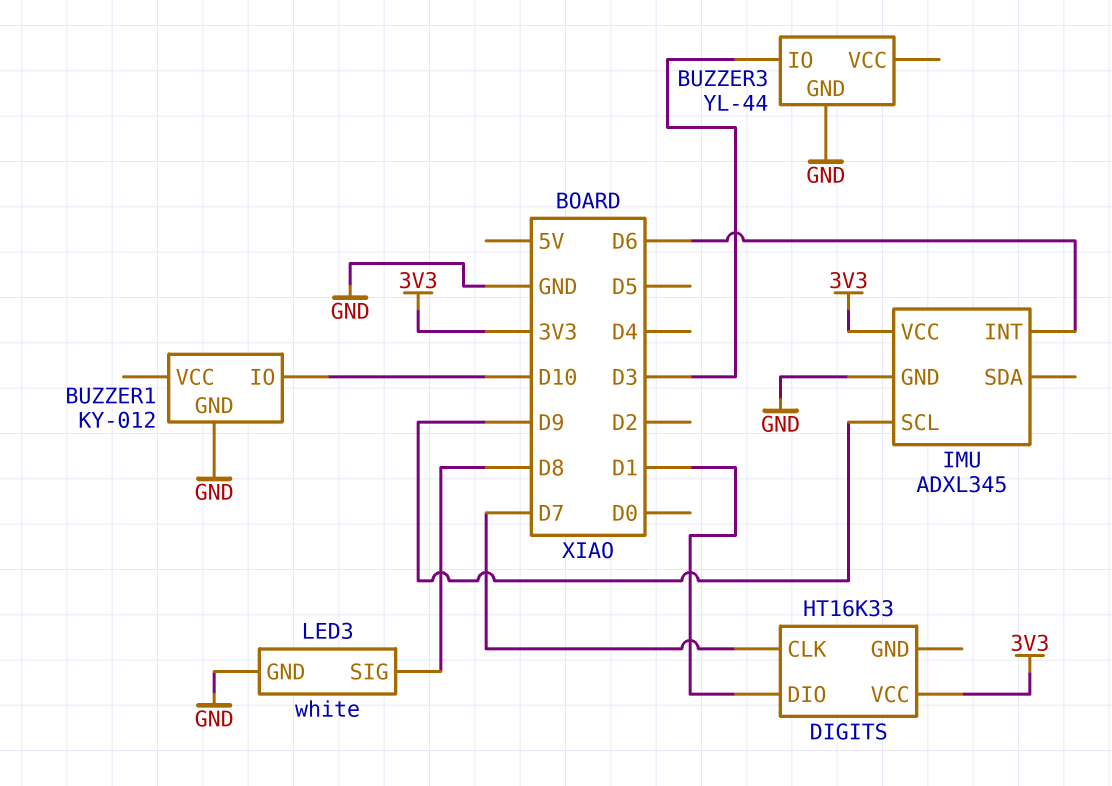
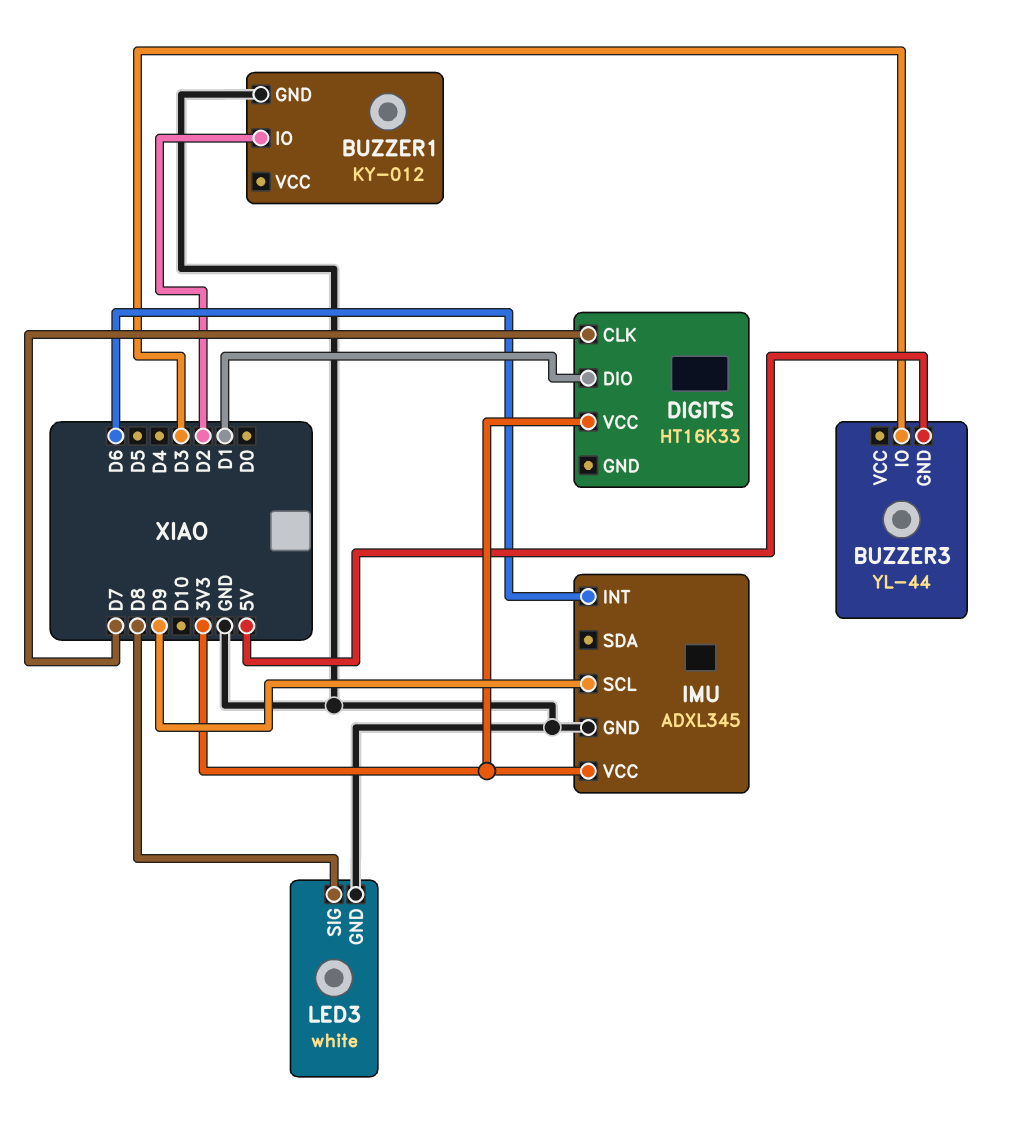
BUZZER1 pin IO: D10 -> D2
BUZZER3 pin GND: GND -> 5V

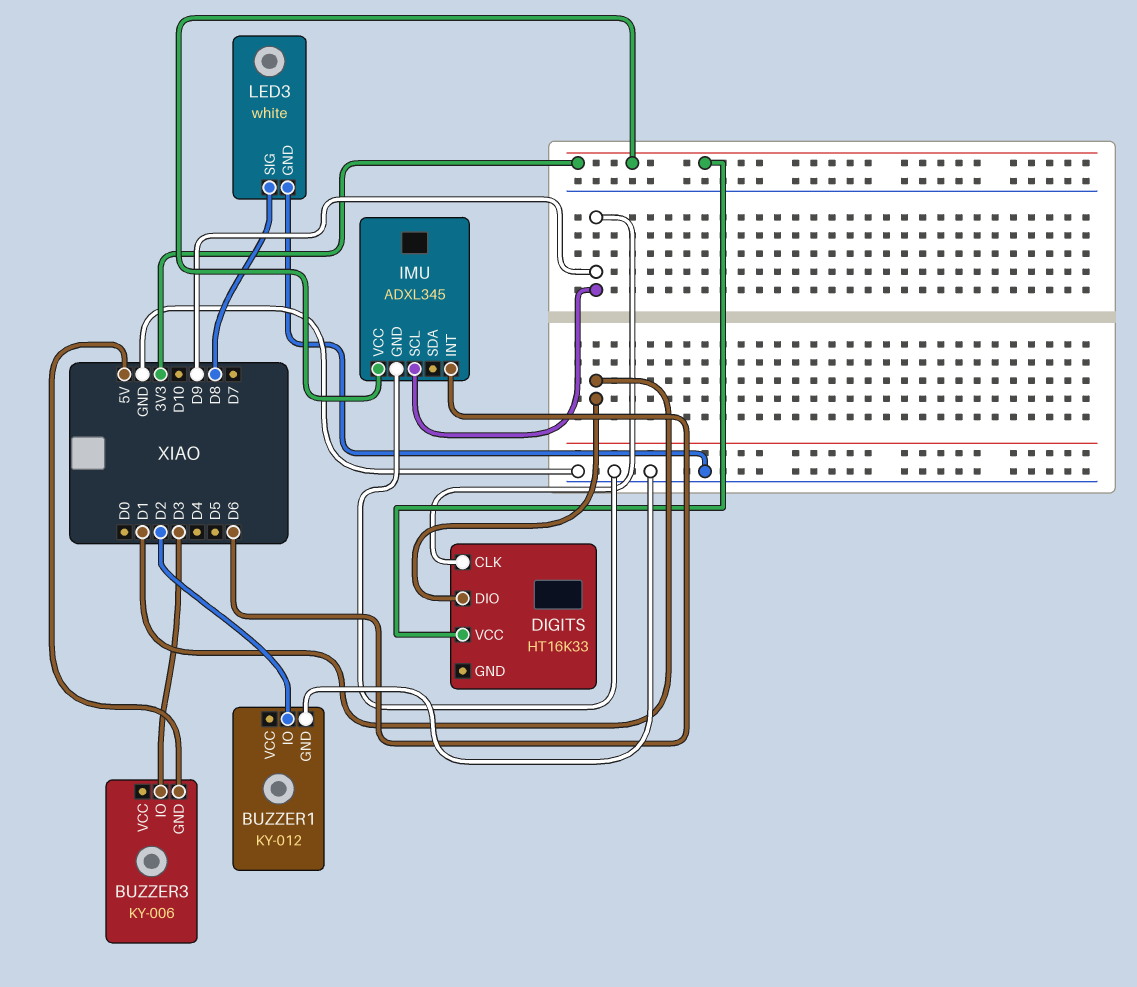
BUZZER3: YL-44 -> KY-006
DIGITS pin CLK: D7 -> D9

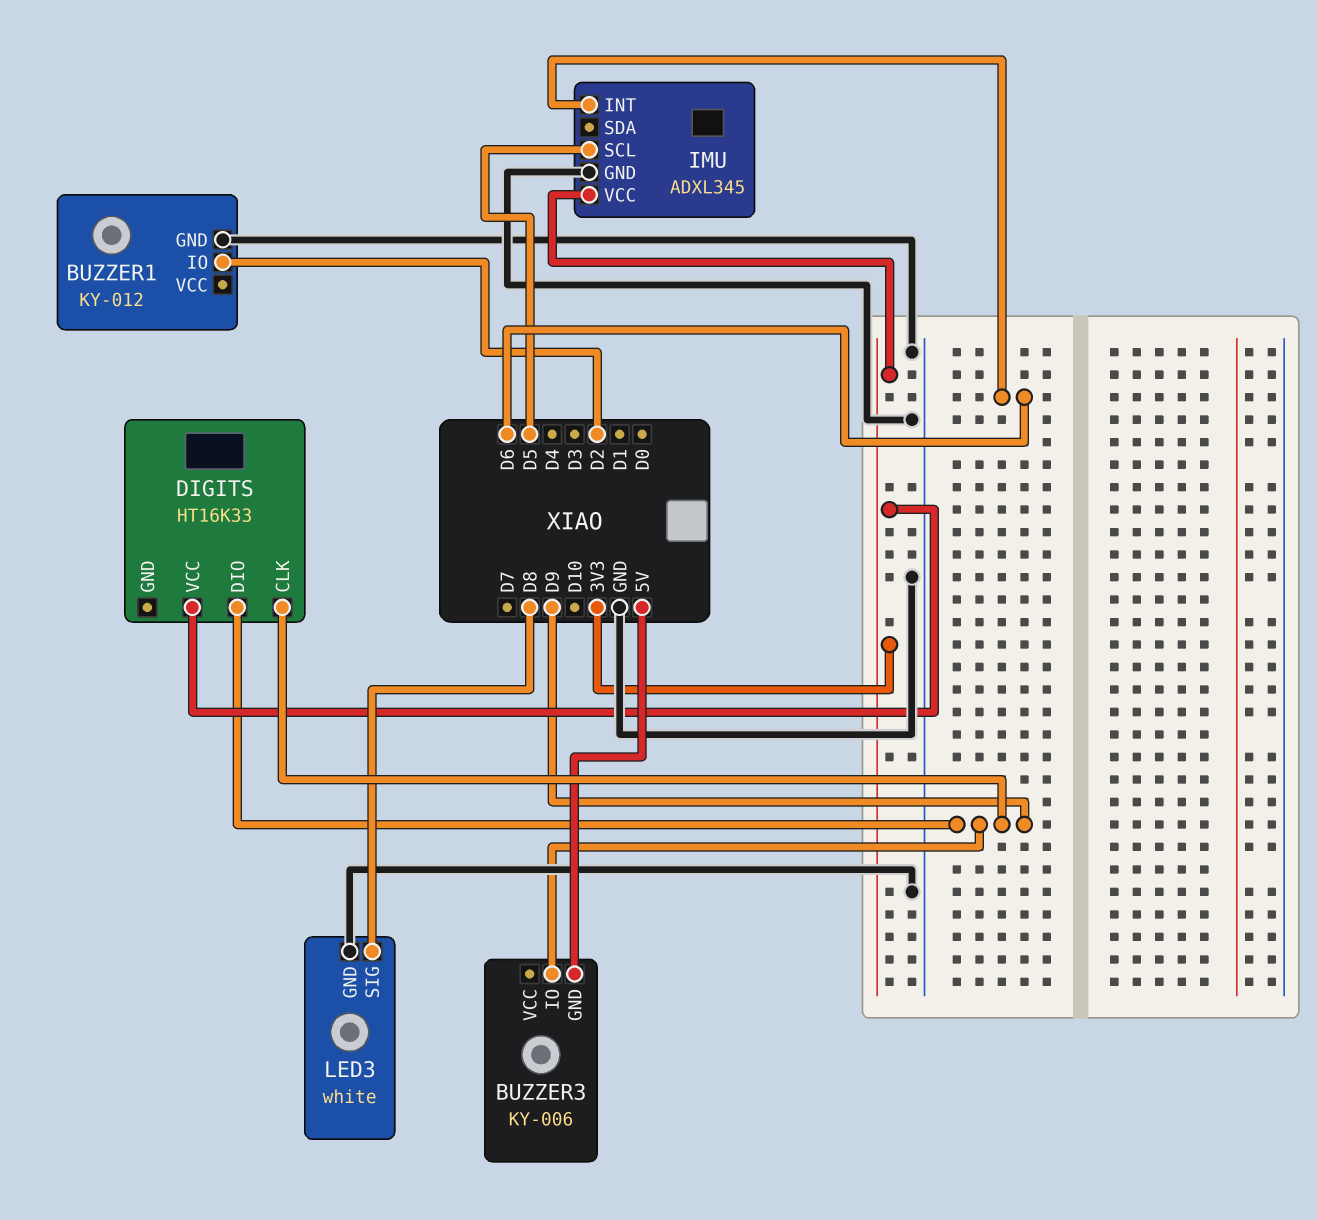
BUZZER3 pin IO: D3 -> D9
DIGITS pin DIO: D1 -> D9
IMU pin SCL: D9 -> D5

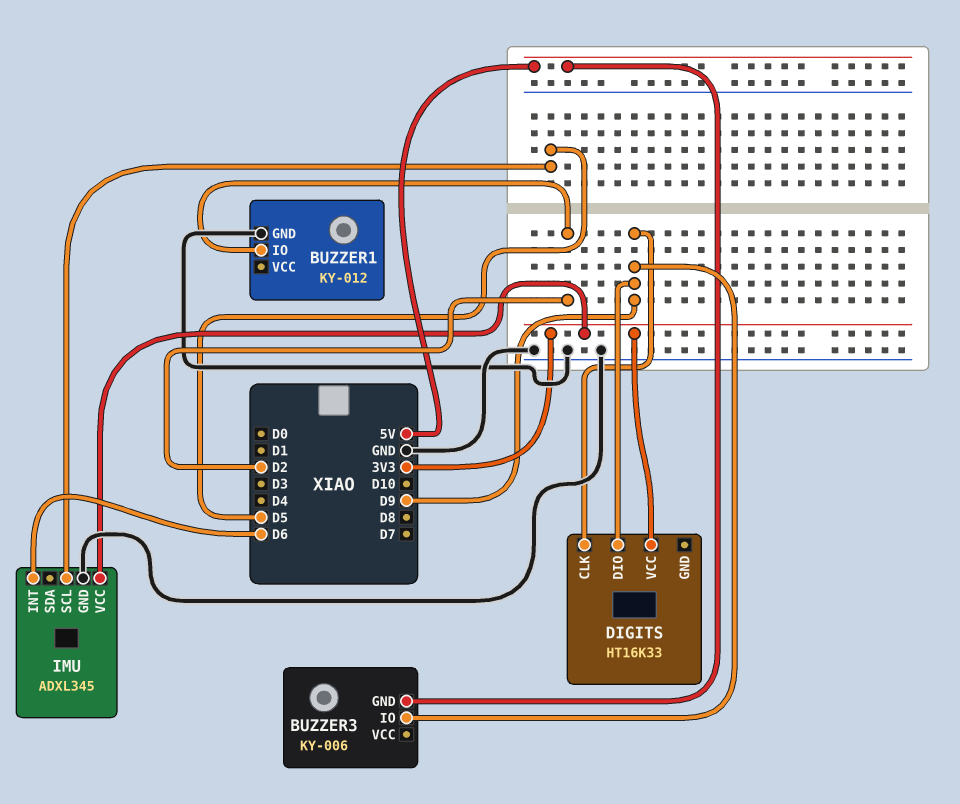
LED3: white -> none
LED3 pin GND: GND -> none
LED3 pin SIG: D8 -> none

